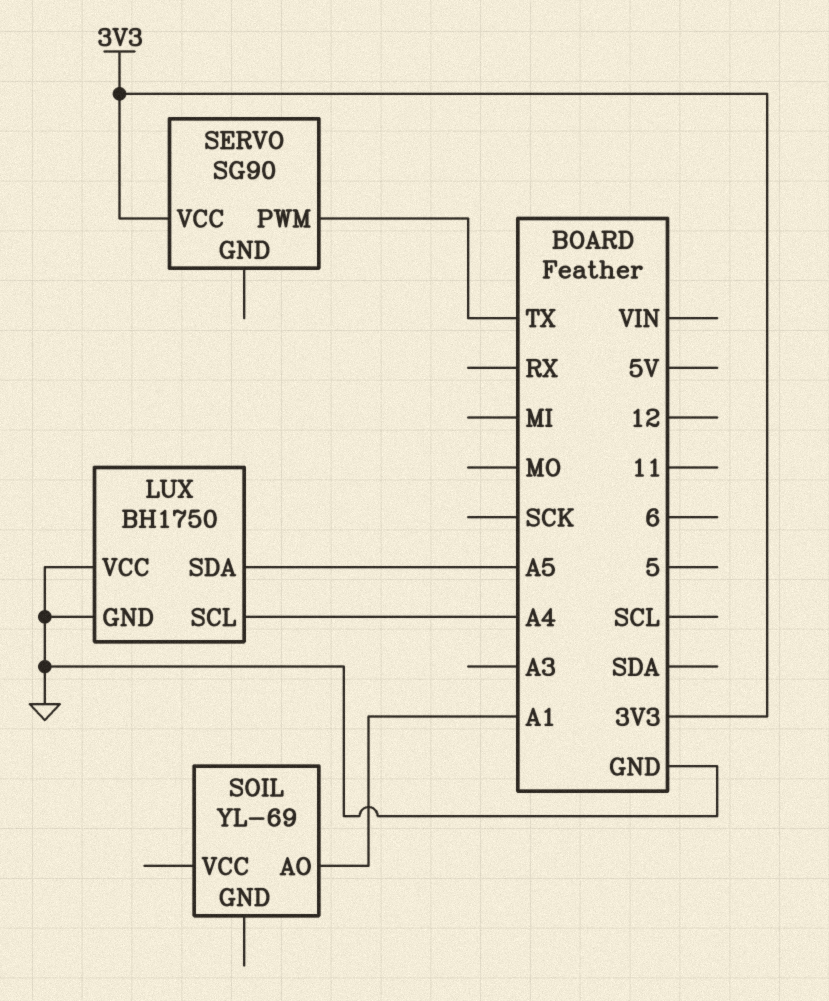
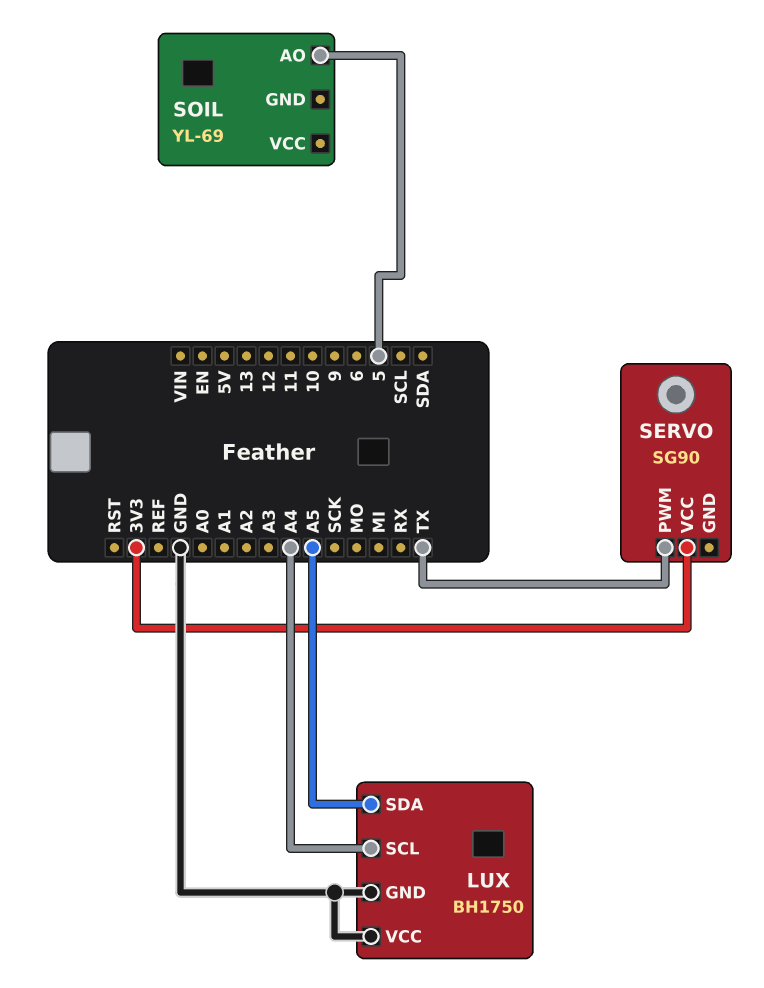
SOIL pin AO: A1 -> 5

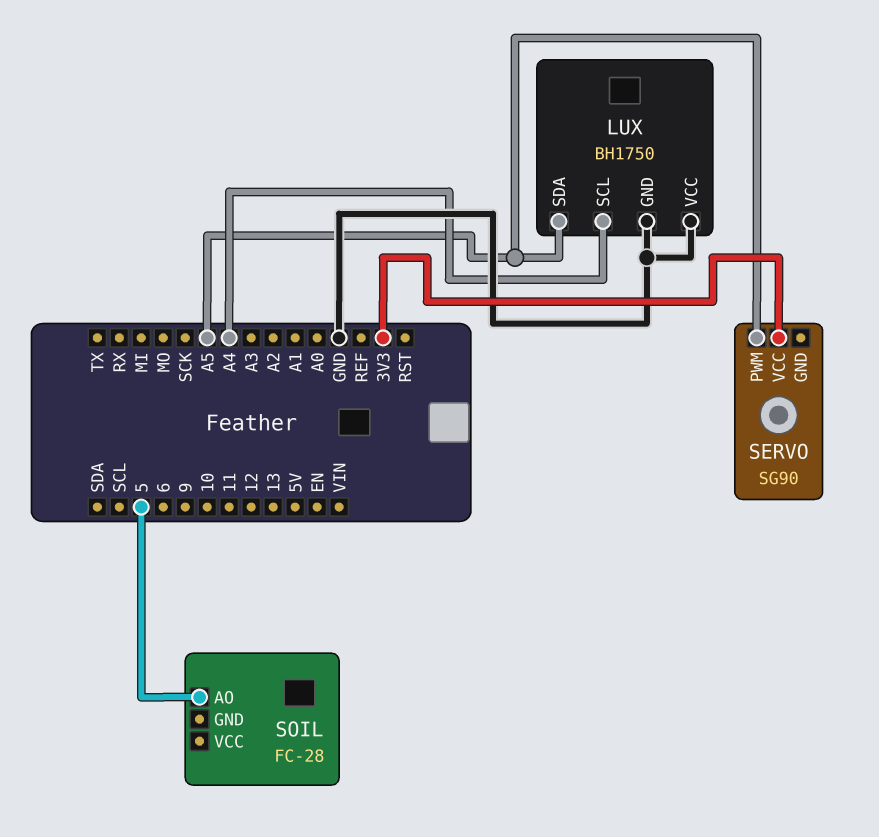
SERVO pin PWM: TX -> A5
SOIL: YL-69 -> FC-28

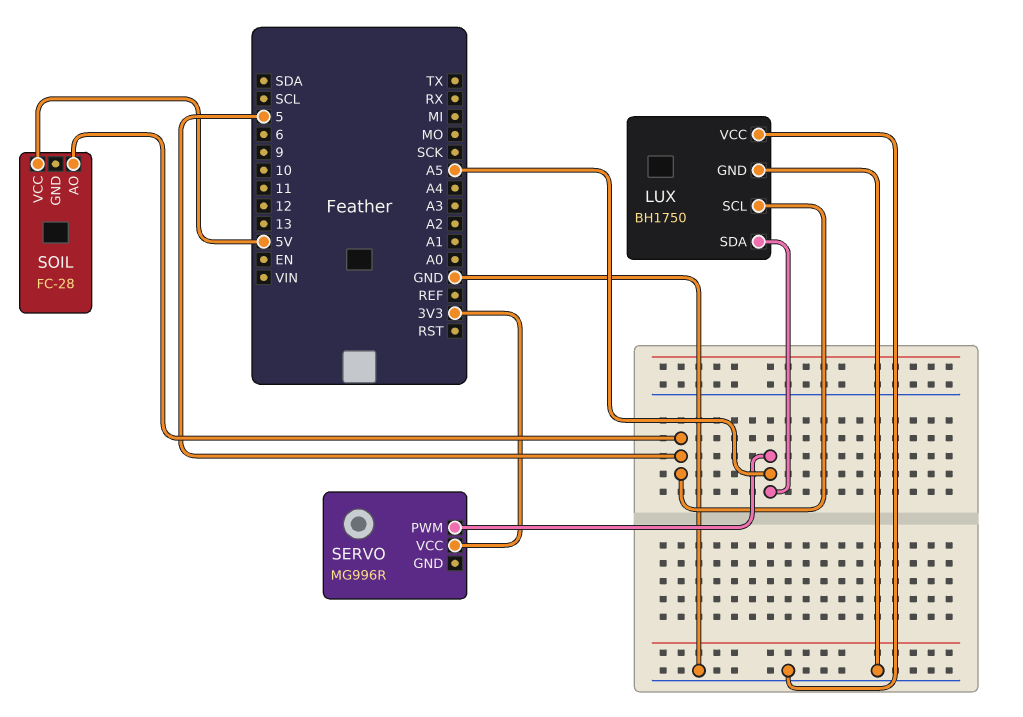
LUX pin SCL: A4 -> 5
SERVO: SG90 -> MG996R
SOIL pin VCC: none -> 5V

